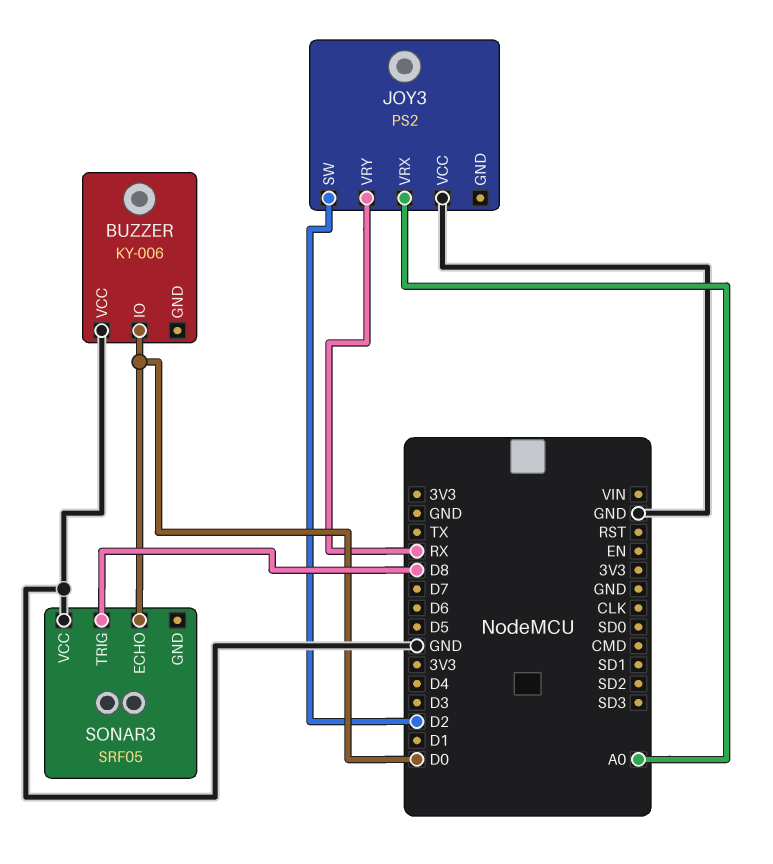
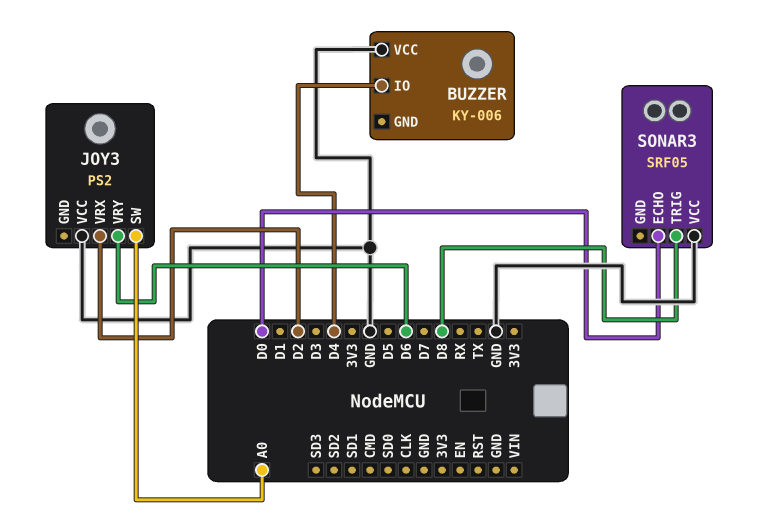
BUZZER pin IO: D0 -> D4
JOY3 pin SW: D2 -> A0
JOY3 pin VRX: A0 -> D2
JOY3 pin VRY: RX -> D6

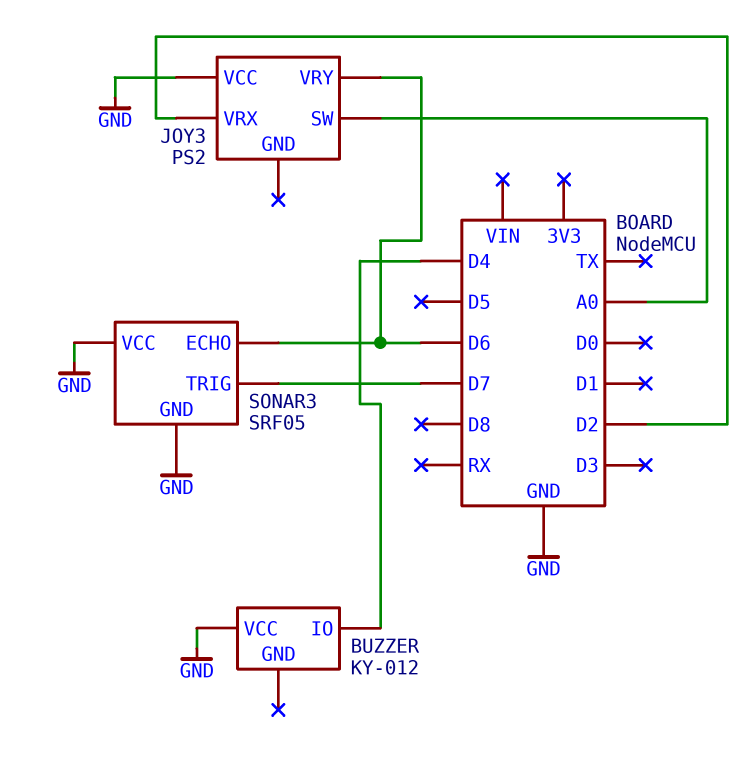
BUZZER: KY-006 -> KY-012
SONAR3 pin ECHO: D0 -> D6
SONAR3 pin GND: none -> GND
SONAR3 pin TRIG: D8 -> D7

